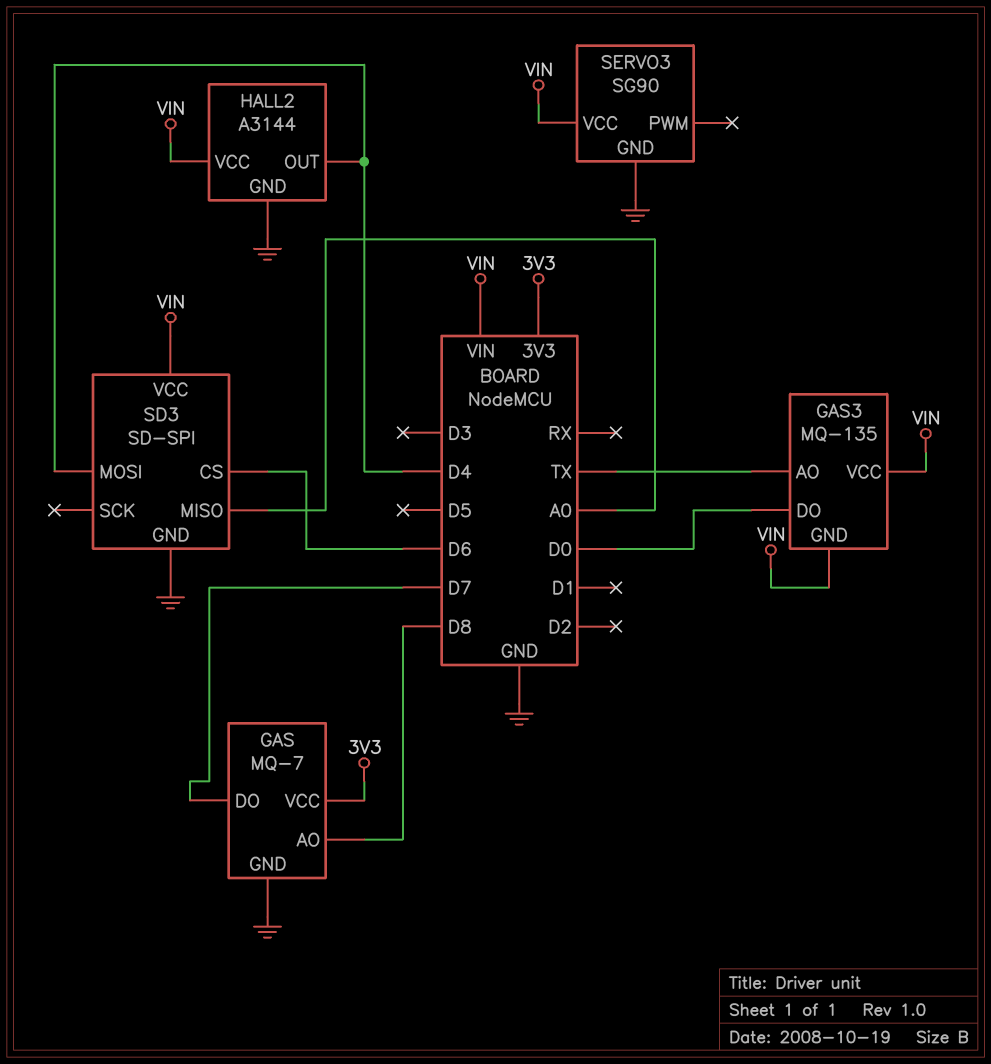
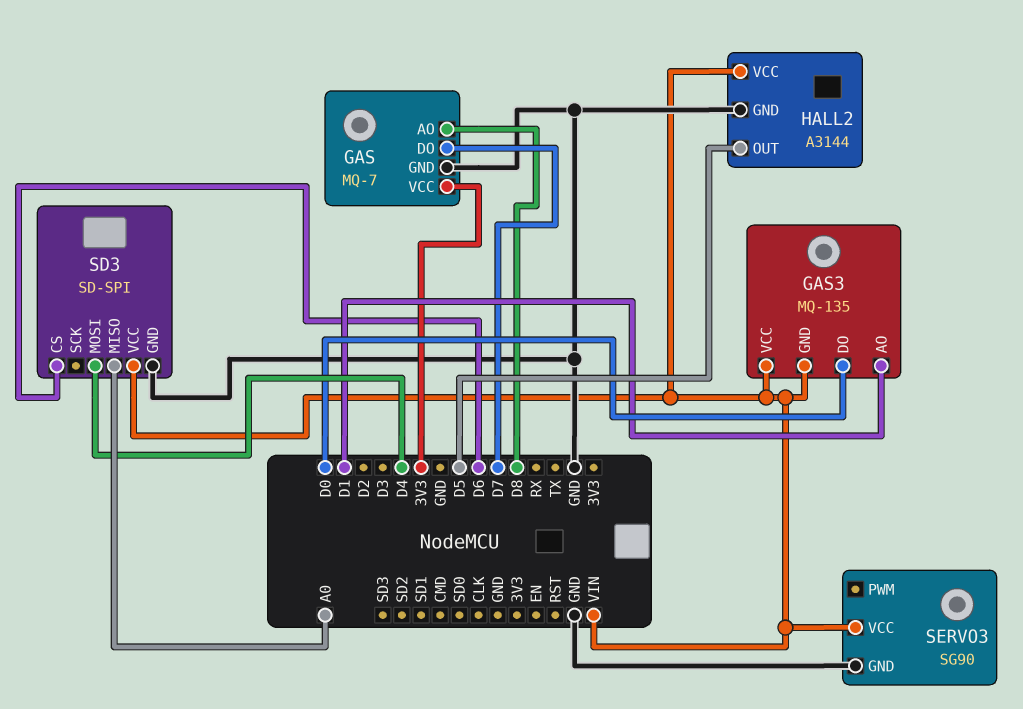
GAS3 pin AO: TX -> D1
HALL2 pin OUT: D4 -> D5

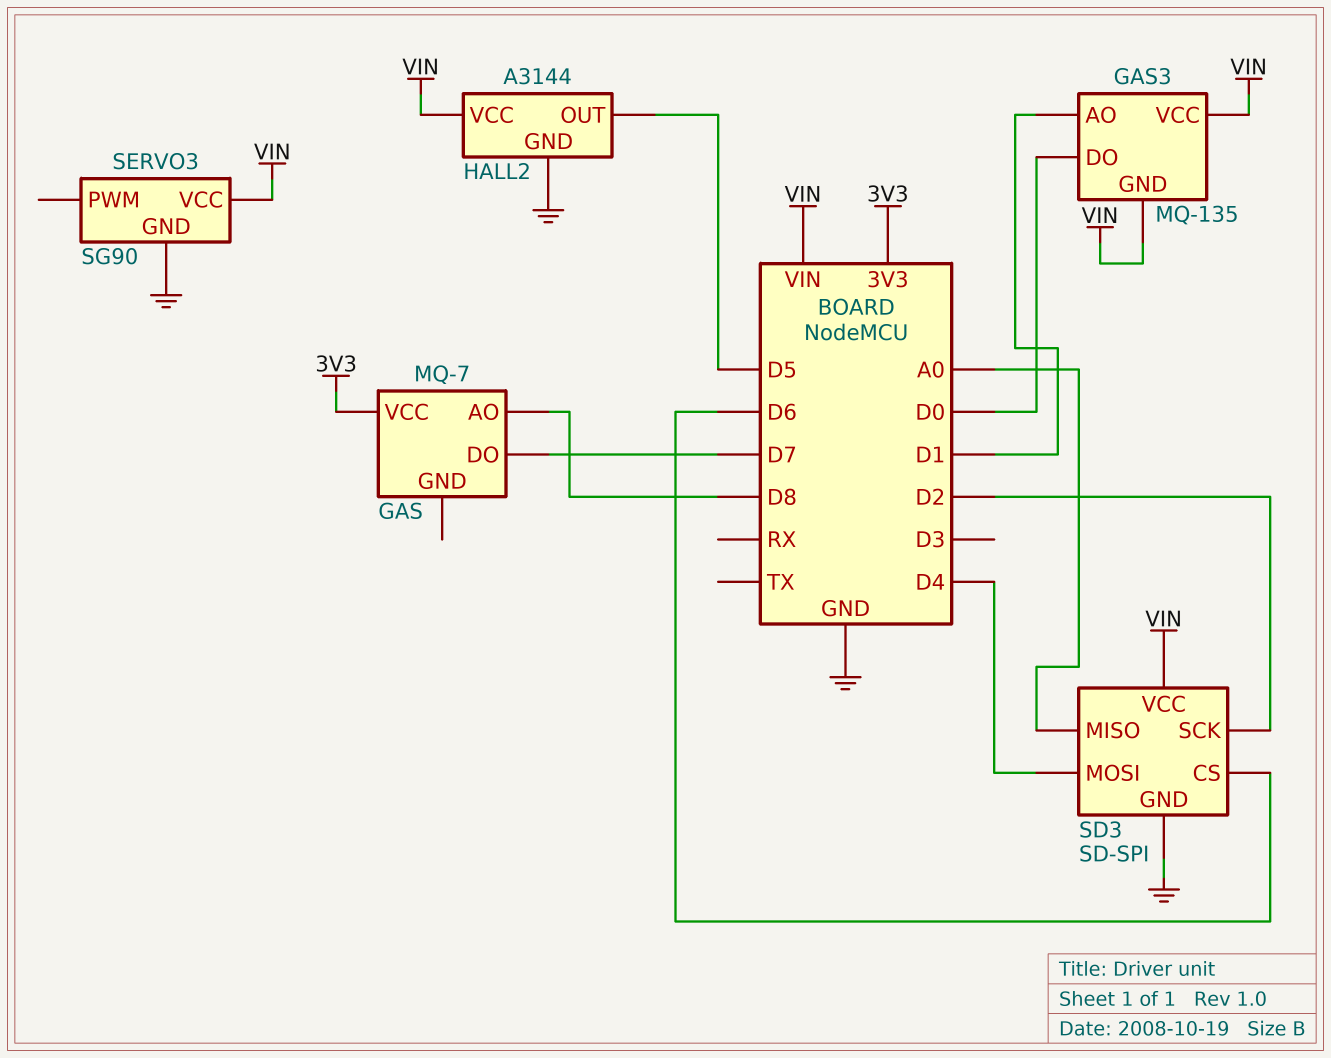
GAS pin GND: GND -> none
SD3 pin SCK: none -> D2

